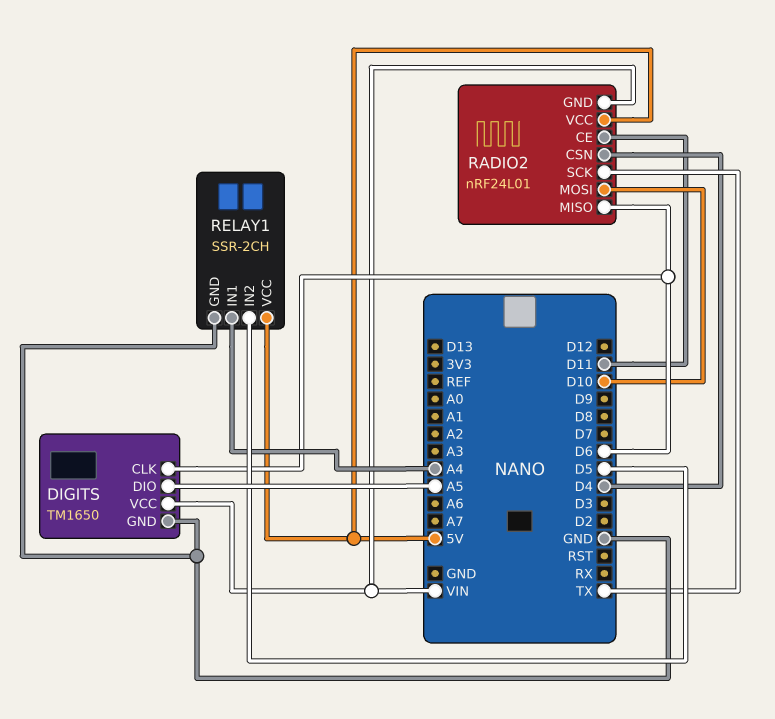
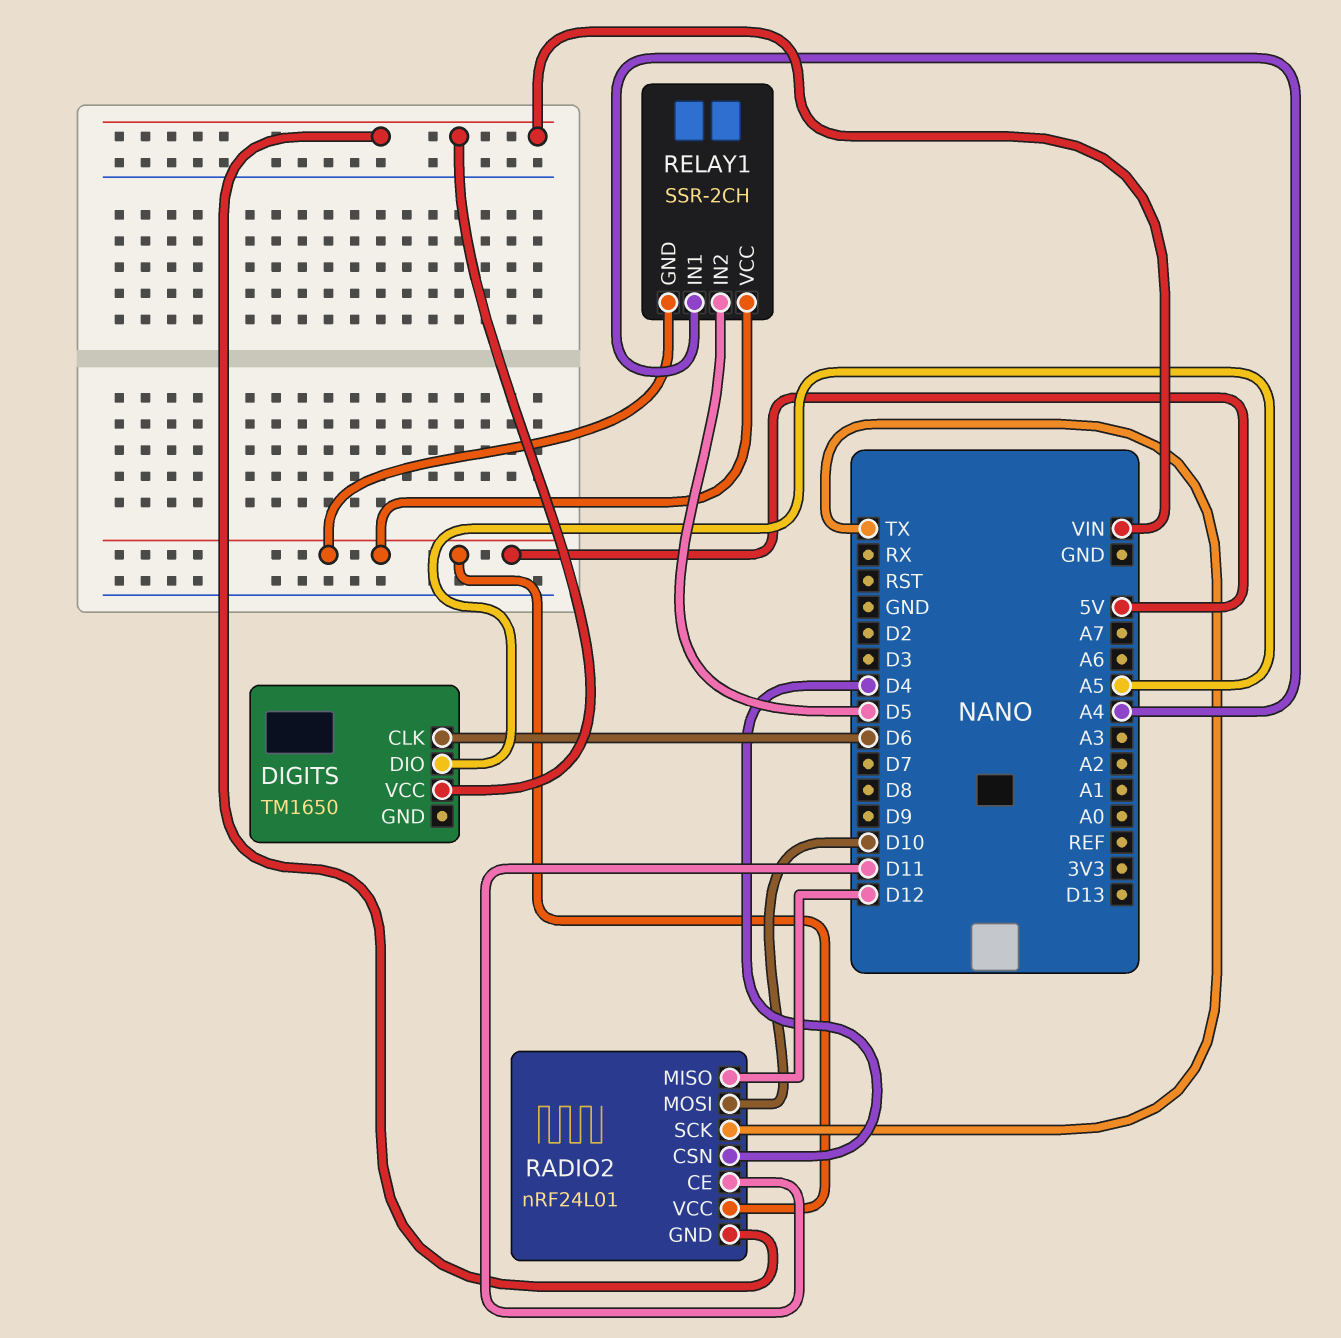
DIGITS pin GND: GND -> none
RADIO2 pin MISO: D6 -> D12
RELAY1 pin GND: GND -> 5V

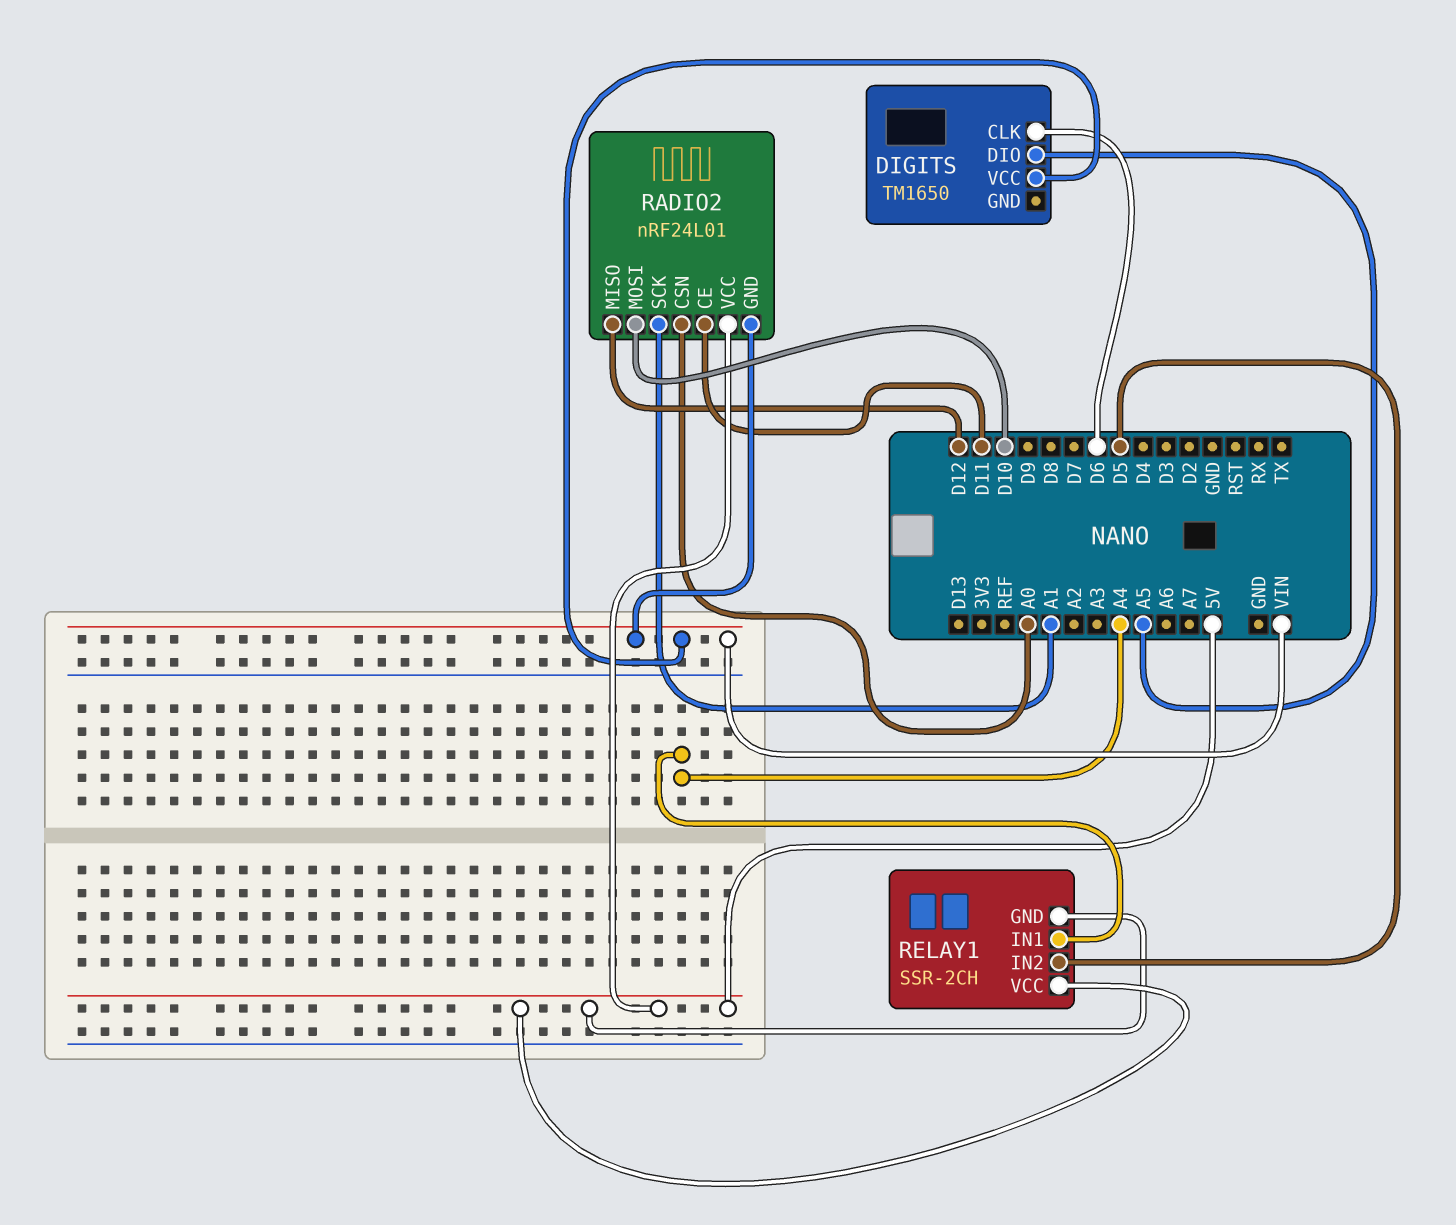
RADIO2 pin CSN: D4 -> A0
RADIO2 pin SCK: TX -> A1

